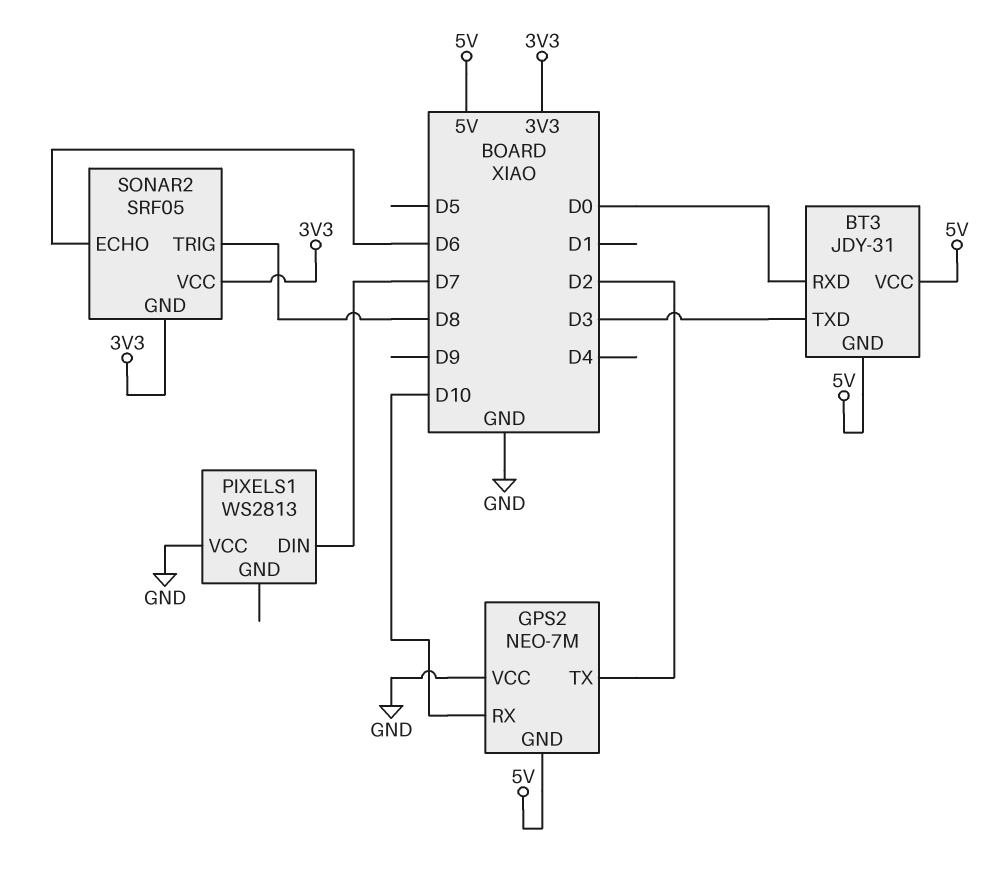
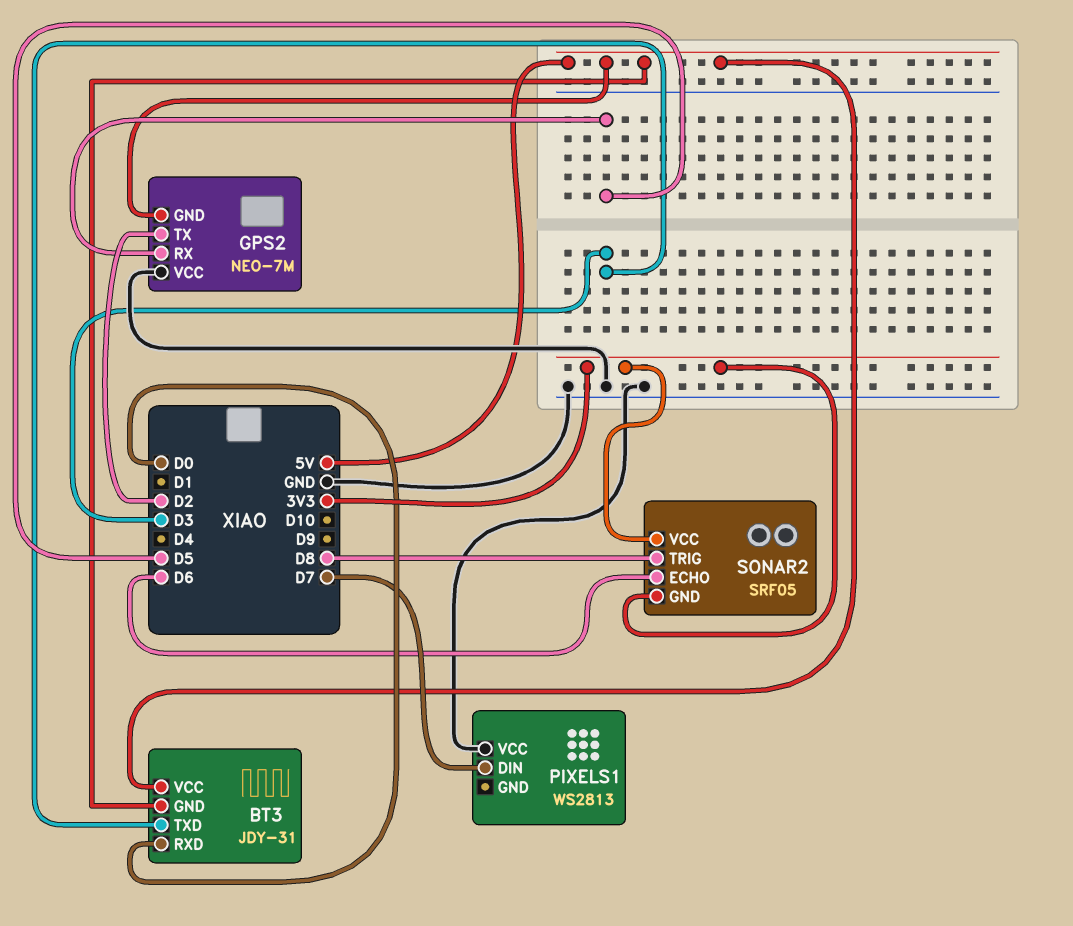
GPS2 pin RX: D10 -> D5

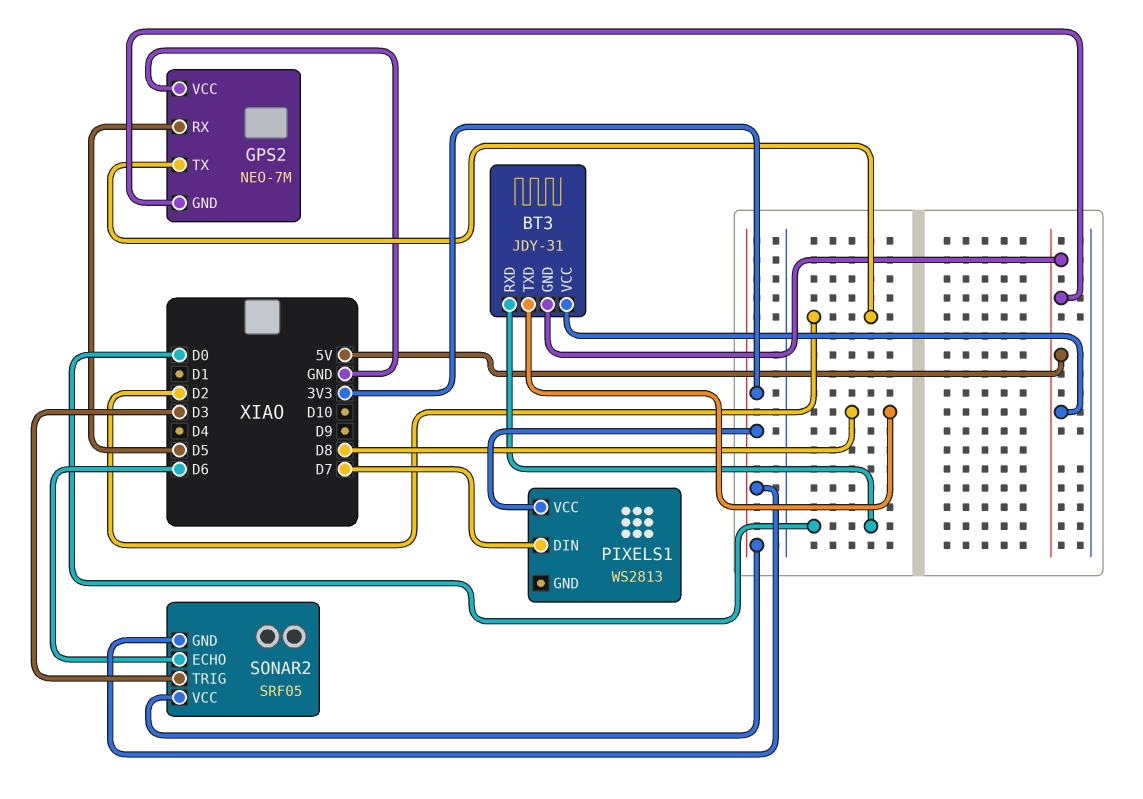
BT3 pin TXD: D3 -> D8
PIXELS1 pin VCC: GND -> 3V3
SONAR2 pin TRIG: D8 -> D3

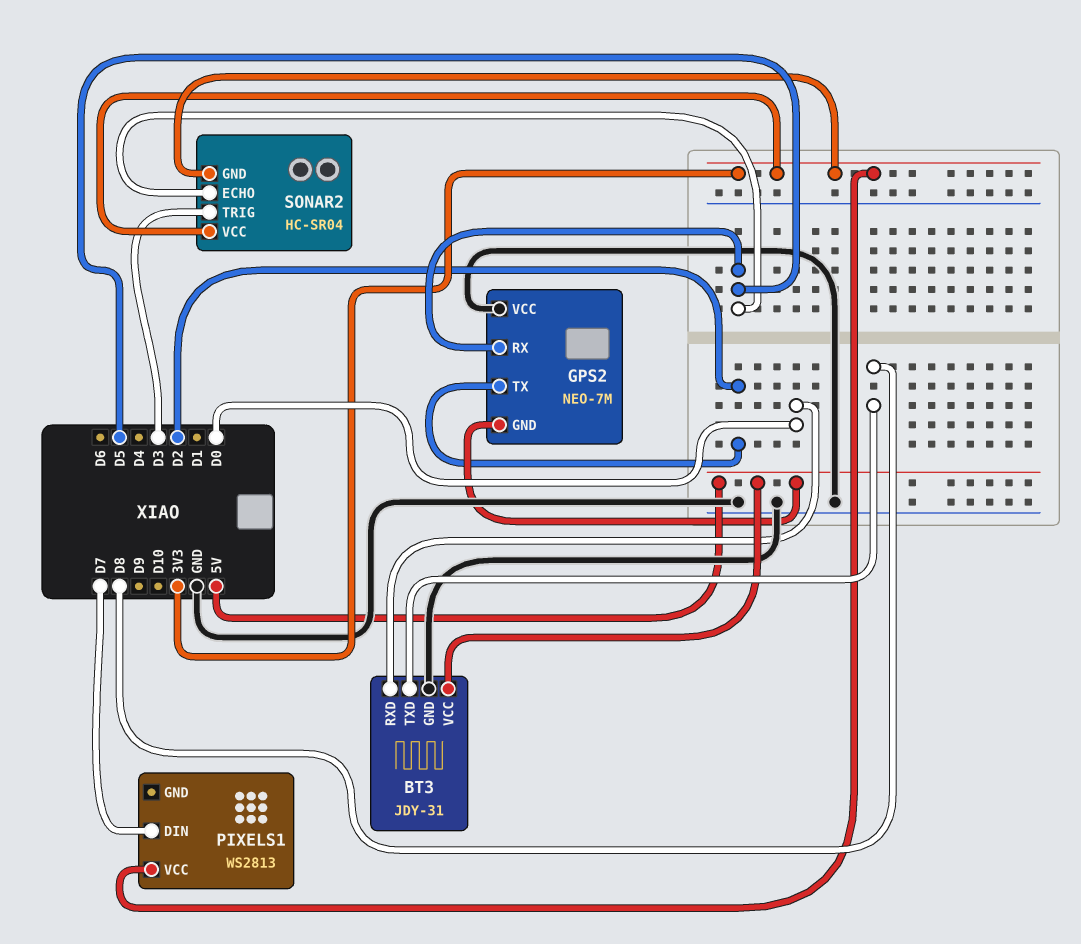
BT3 pin GND: 5V -> GND
SONAR2: SRF05 -> HC-SR04
SONAR2 pin ECHO: D6 -> D5

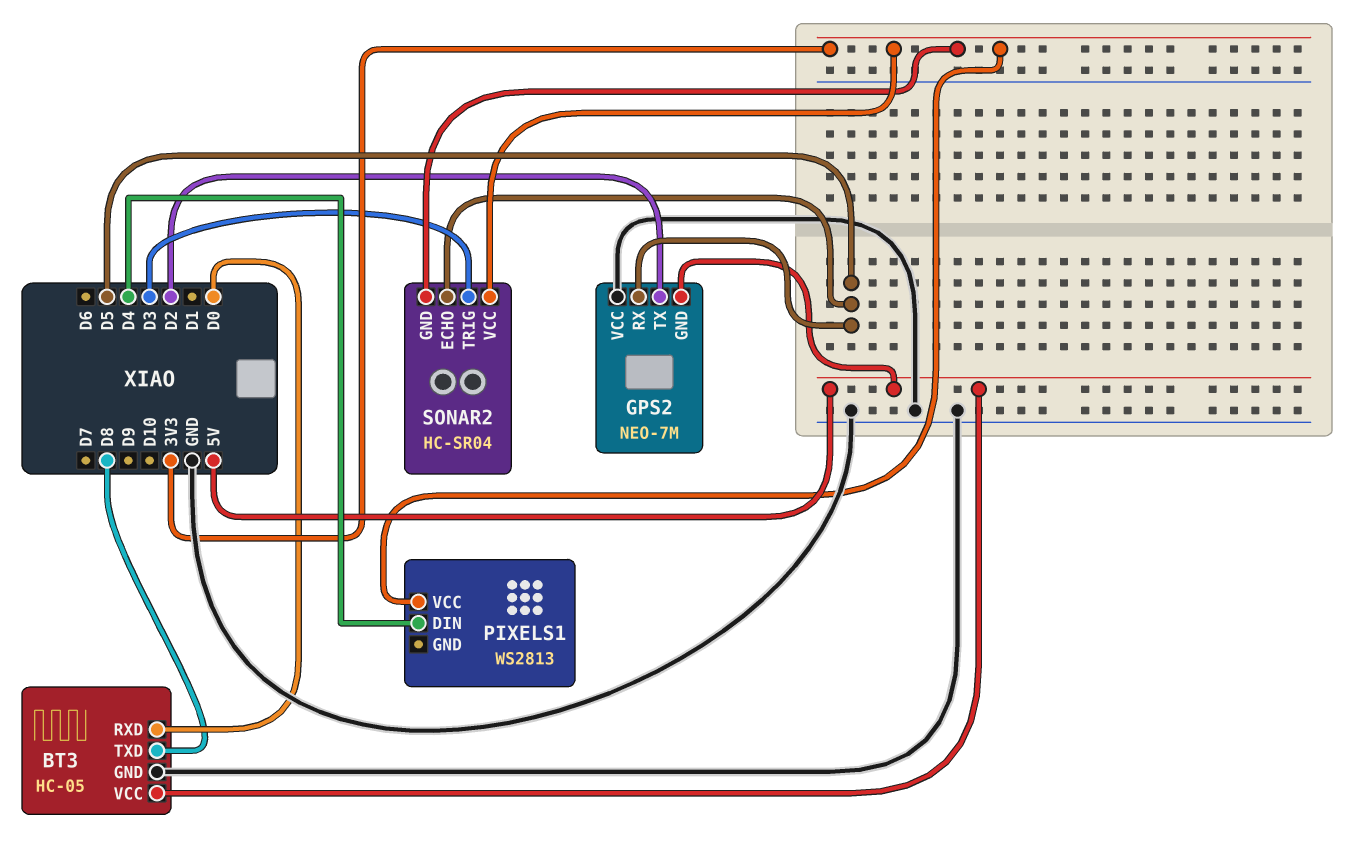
BT3: JDY-31 -> HC-05
PIXELS1 pin DIN: D7 -> D4

